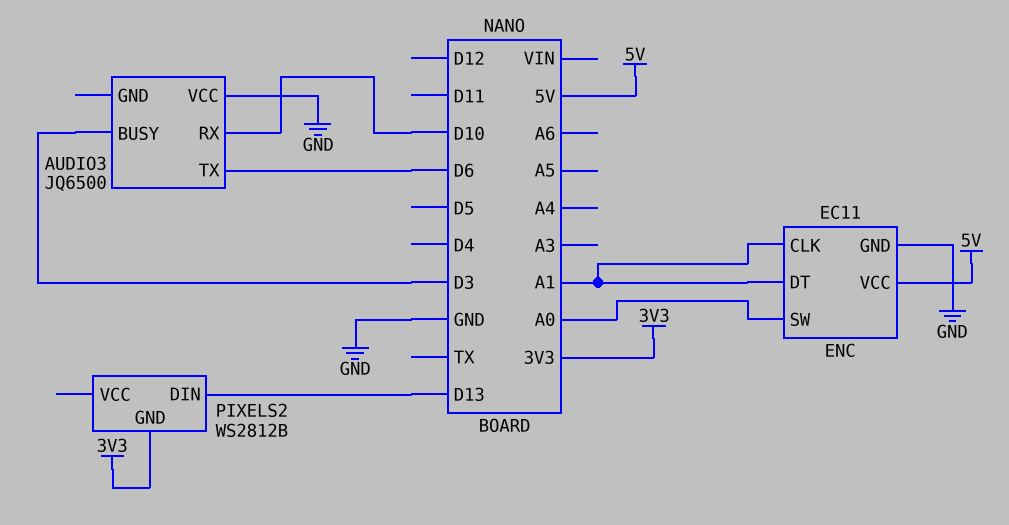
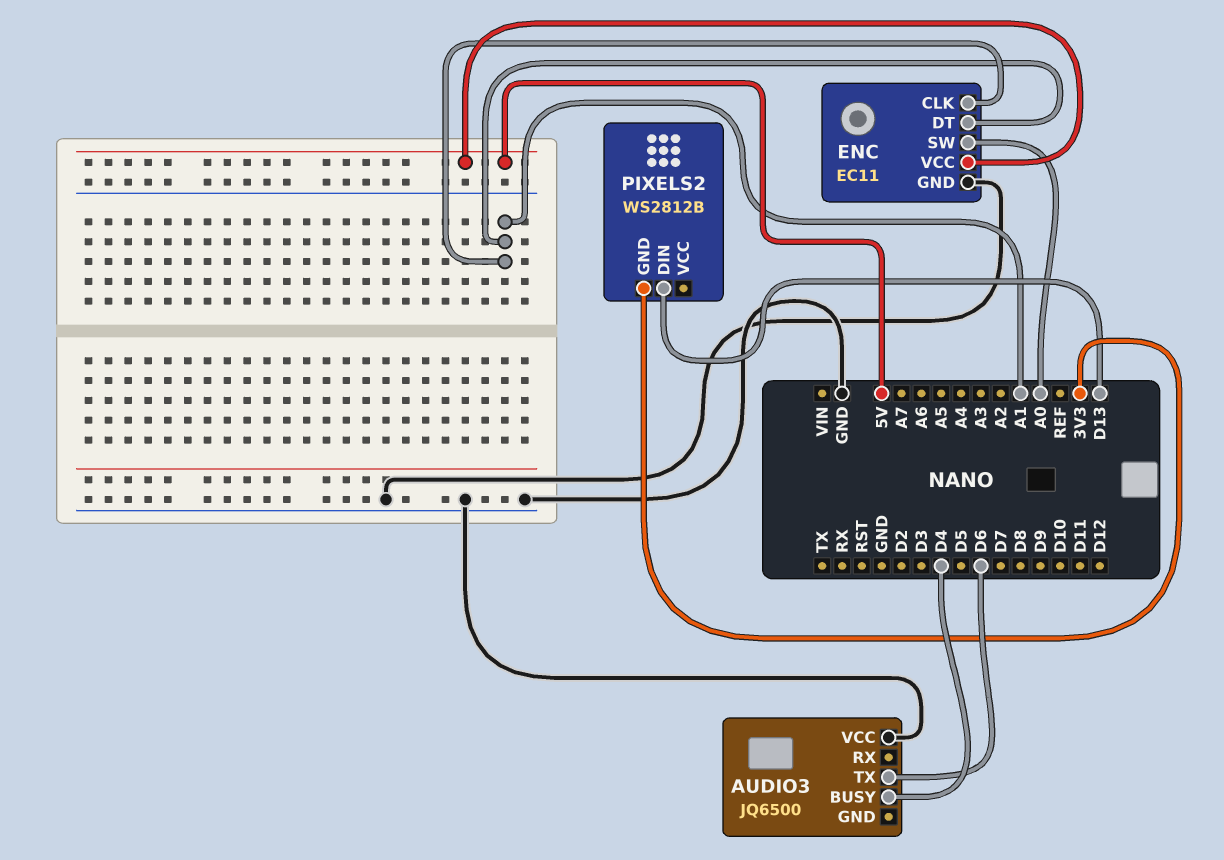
AUDIO3 pin BUSY: D3 -> D4
AUDIO3 pin RX: D10 -> none

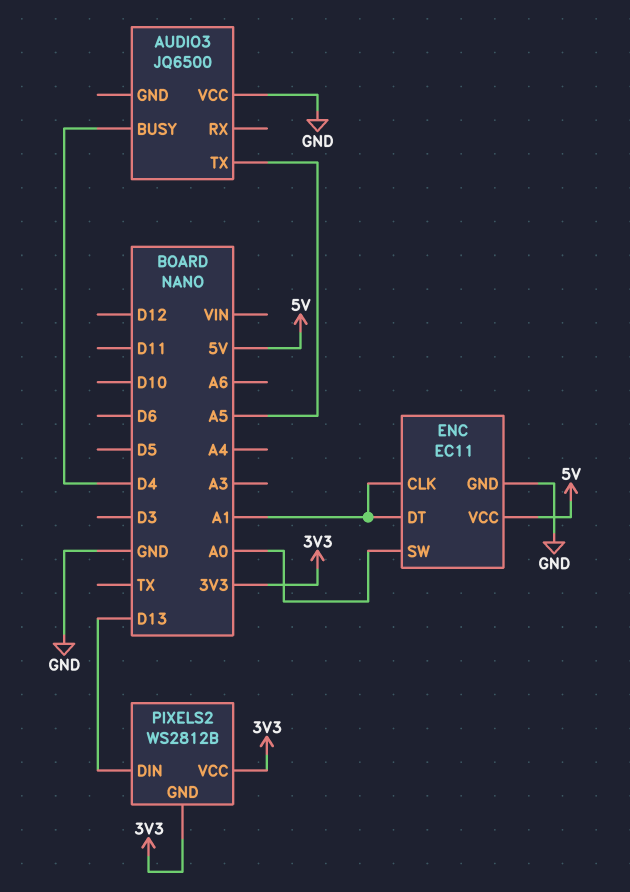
AUDIO3 pin TX: D6 -> A5
PIXELS2 pin VCC: none -> 3V3

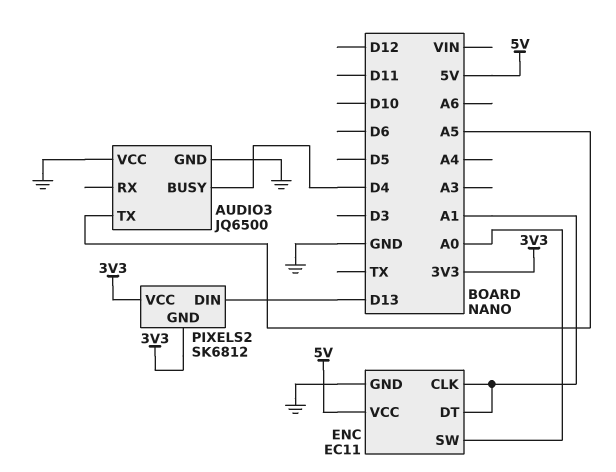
AUDIO3 pin GND: none -> GND
PIXELS2: WS2812B -> SK6812

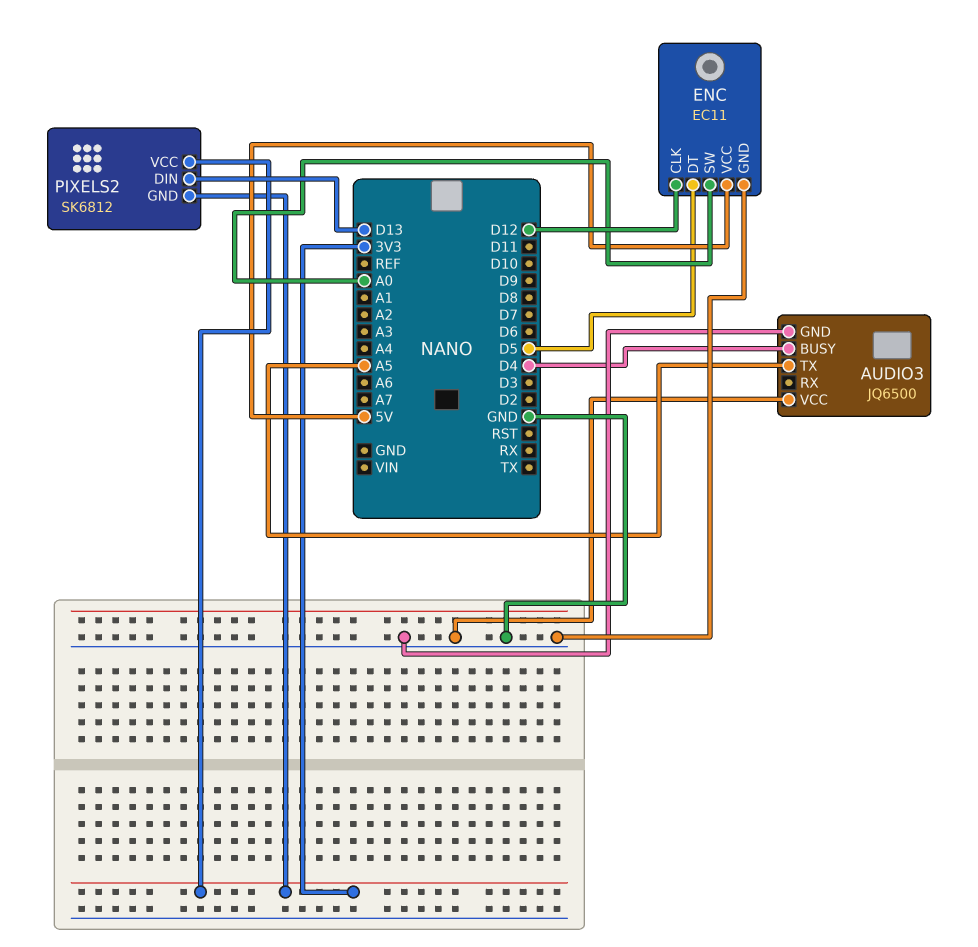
ENC pin CLK: A1 -> D12
ENC pin DT: A1 -> D5

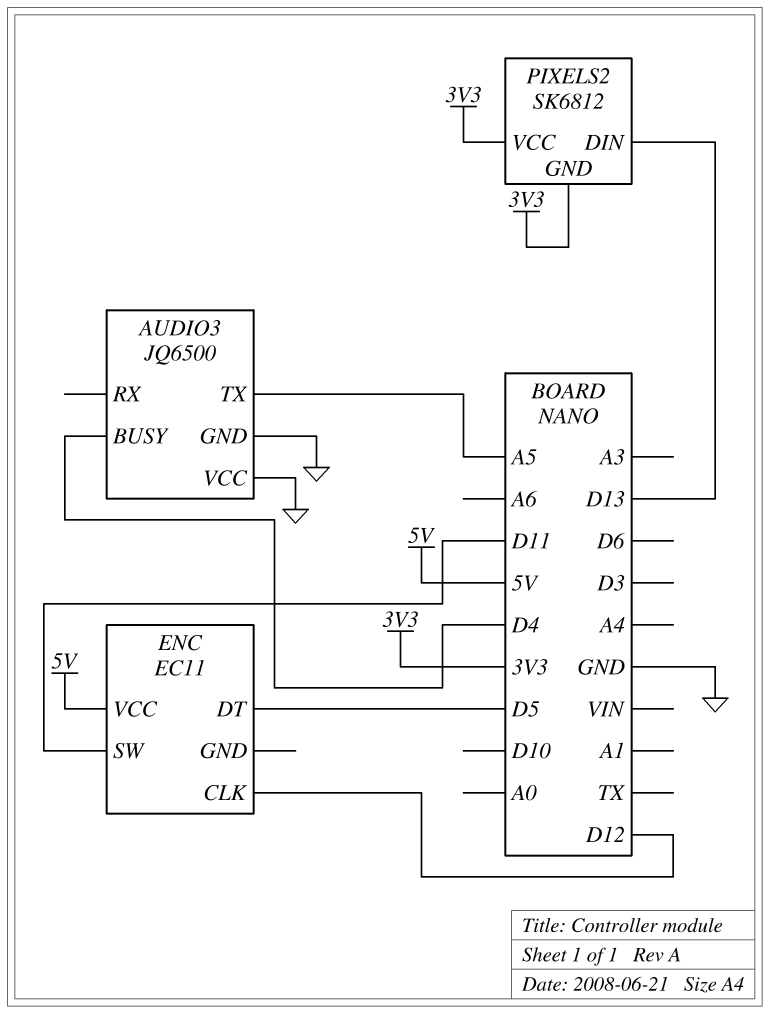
ENC pin GND: GND -> none
ENC pin SW: A0 -> D11

